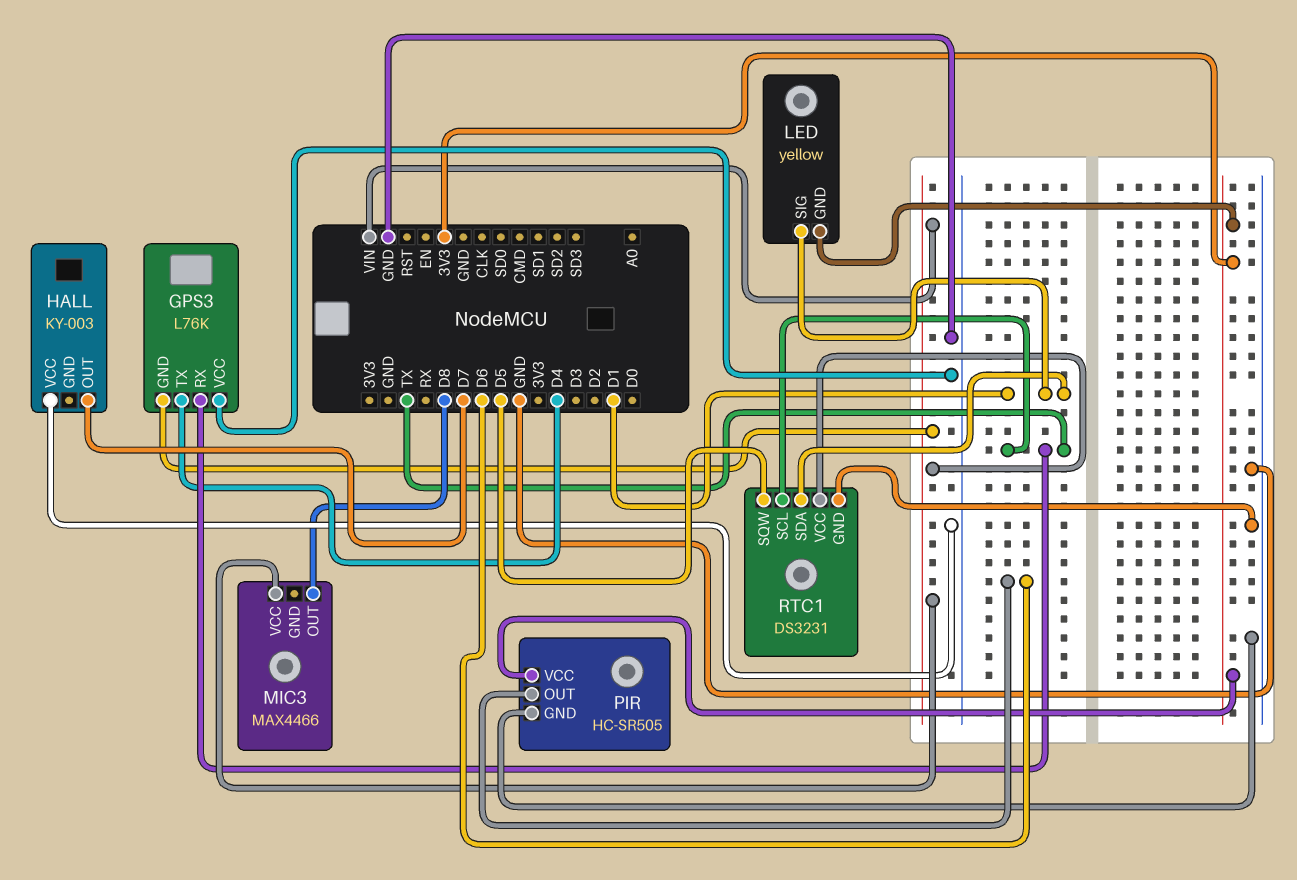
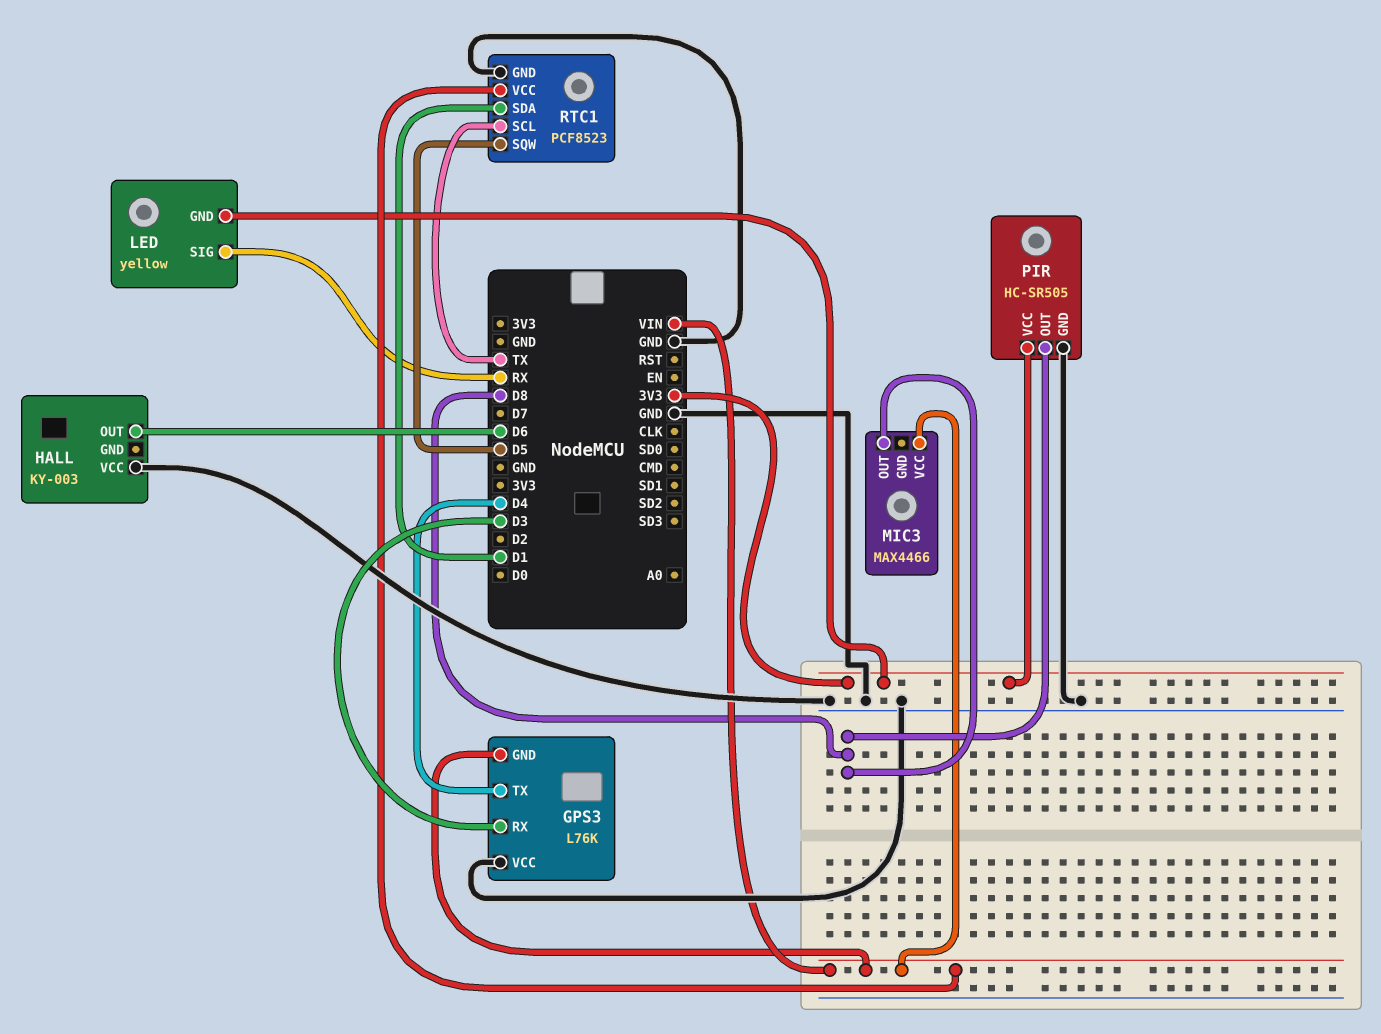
GPS3 pin RX: TX -> D3
HALL pin OUT: D7 -> D6
LED pin SIG: D1 -> RX
PIR pin OUT: D6 -> D8
RTC1: DS3231 -> PCF8523

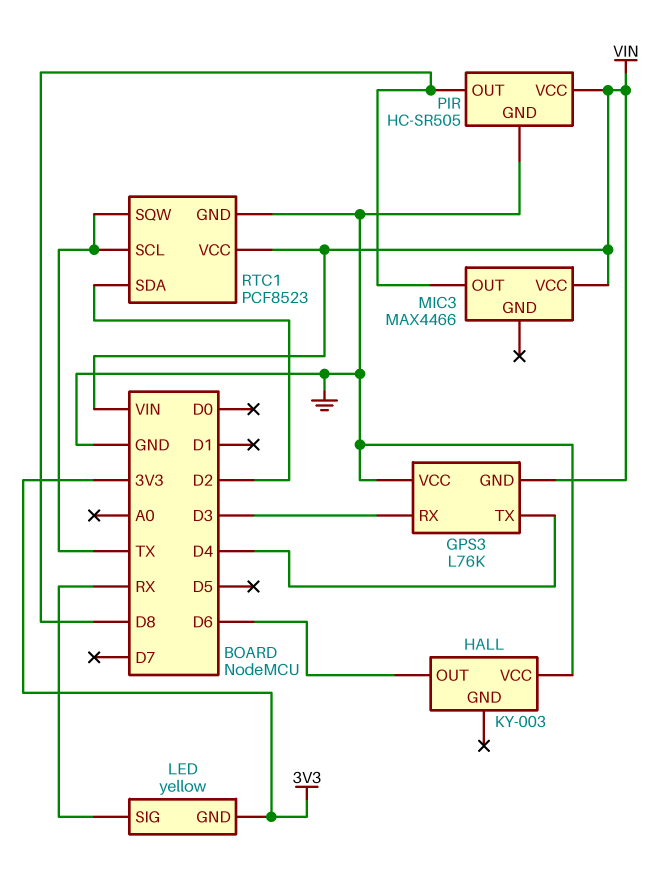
PIR pin VCC: 3V3 -> VIN
RTC1 pin SDA: D1 -> D2
RTC1 pin SQW: D5 -> TX

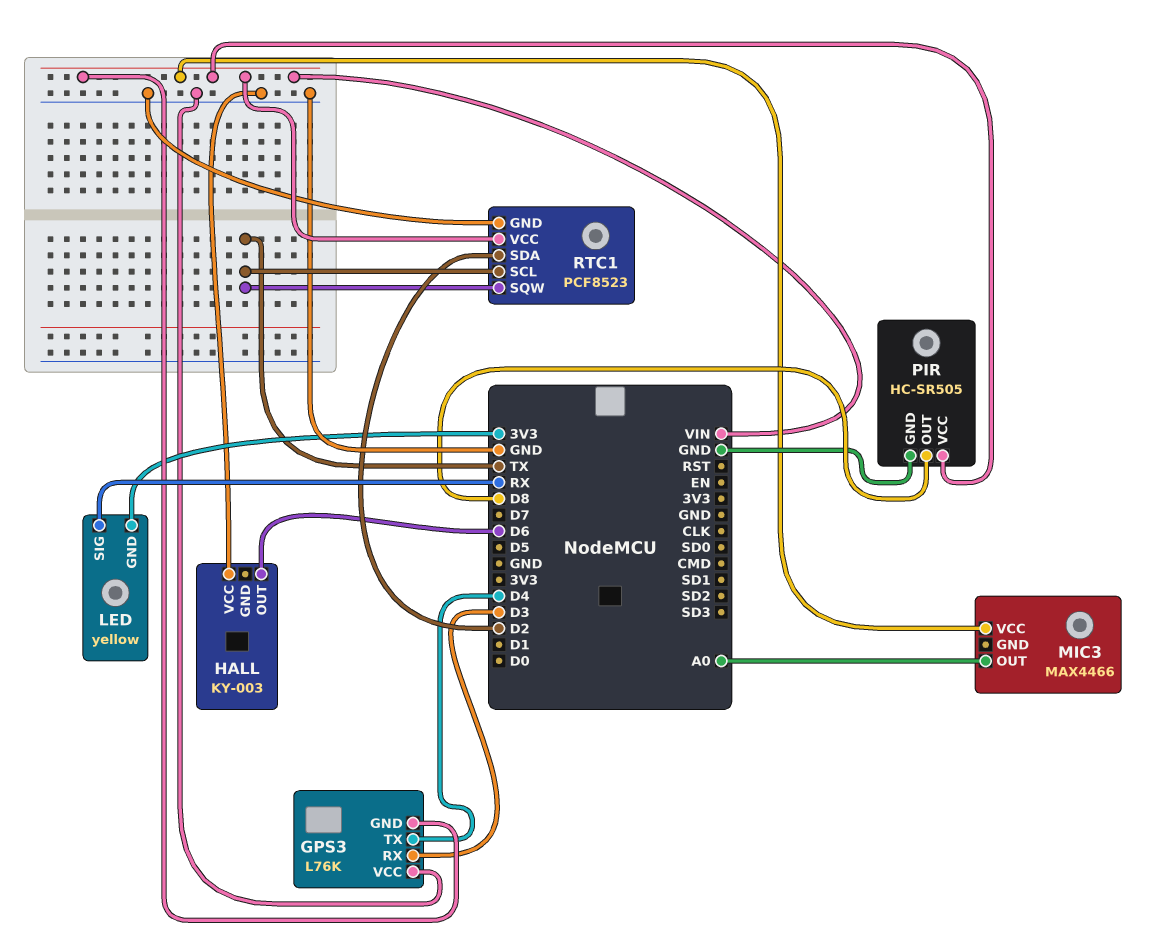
MIC3 pin OUT: D8 -> A0

